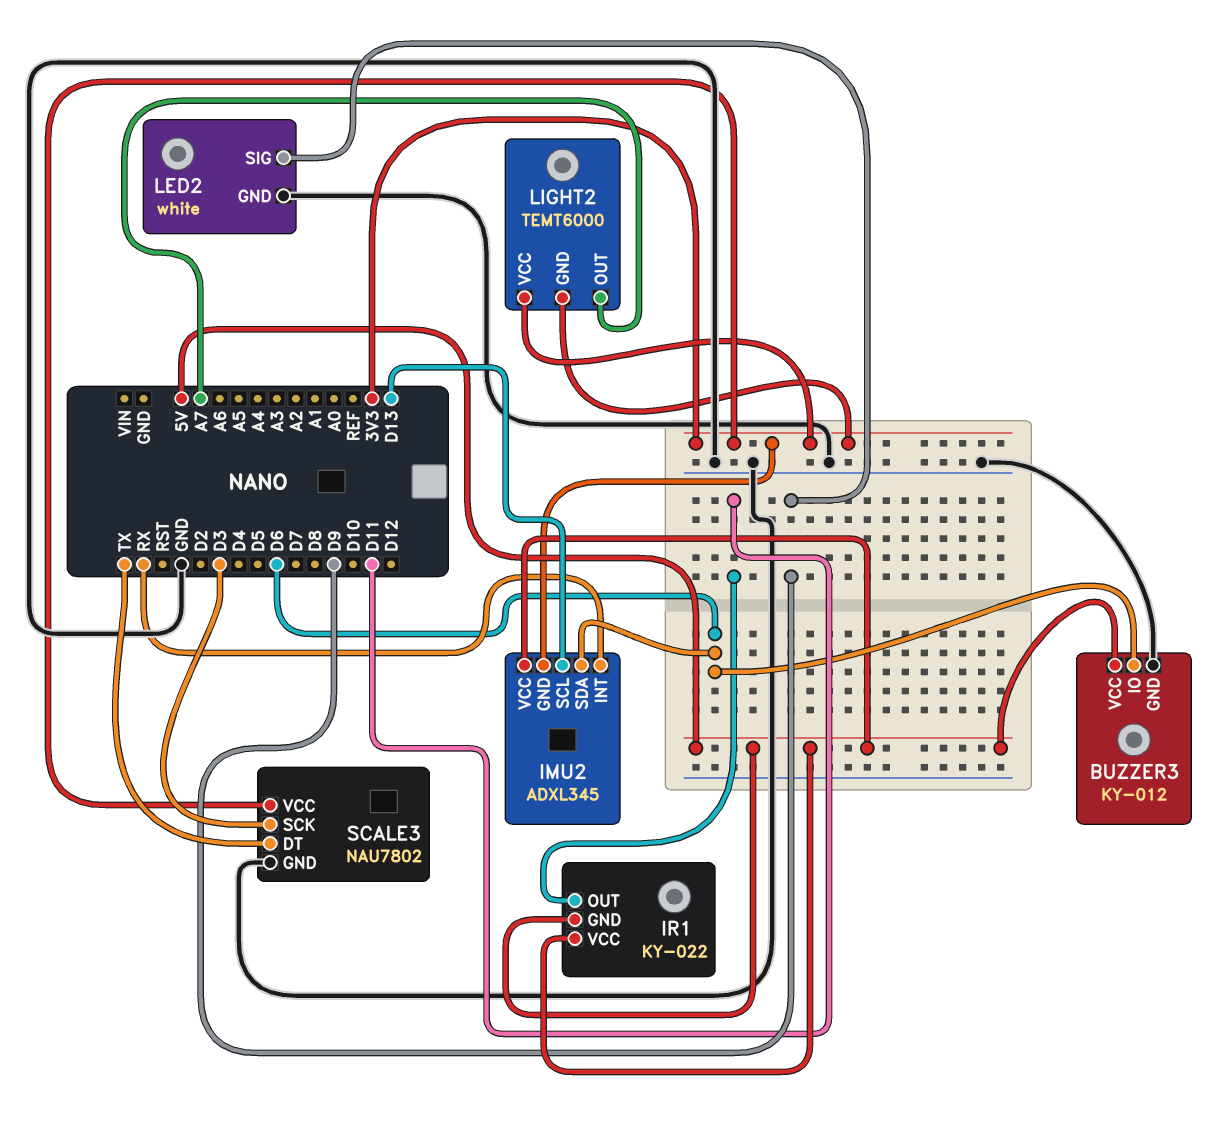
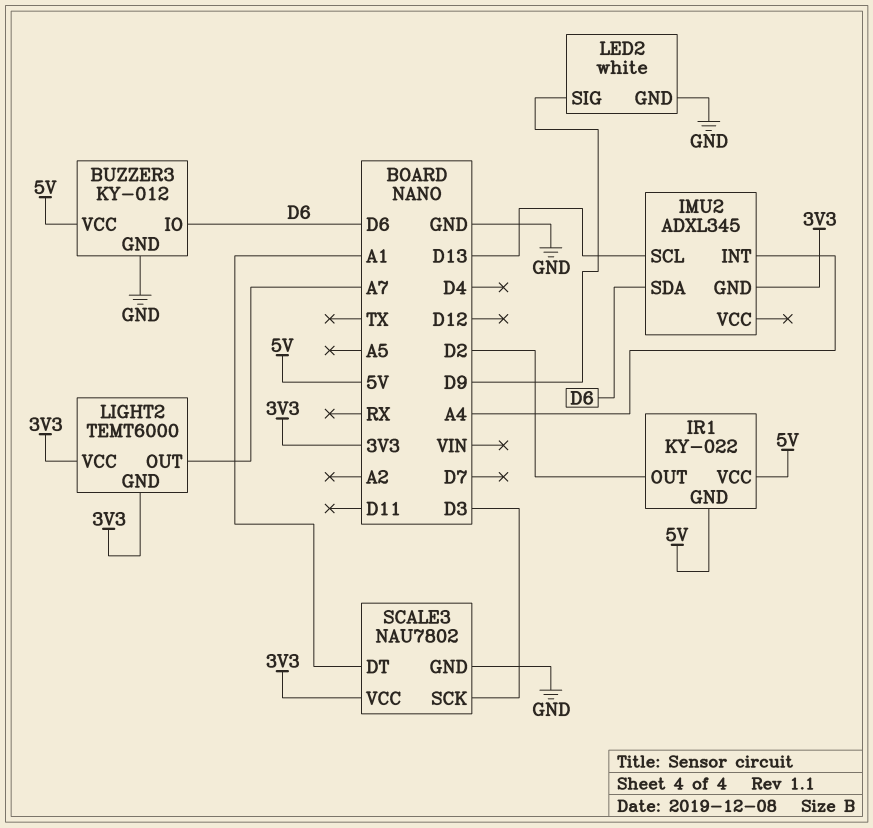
IMU2 pin INT: RX -> A4
IMU2 pin VCC: 5V -> none
IR1 pin OUT: D11 -> D2
SCALE3 pin DT: TX -> A1

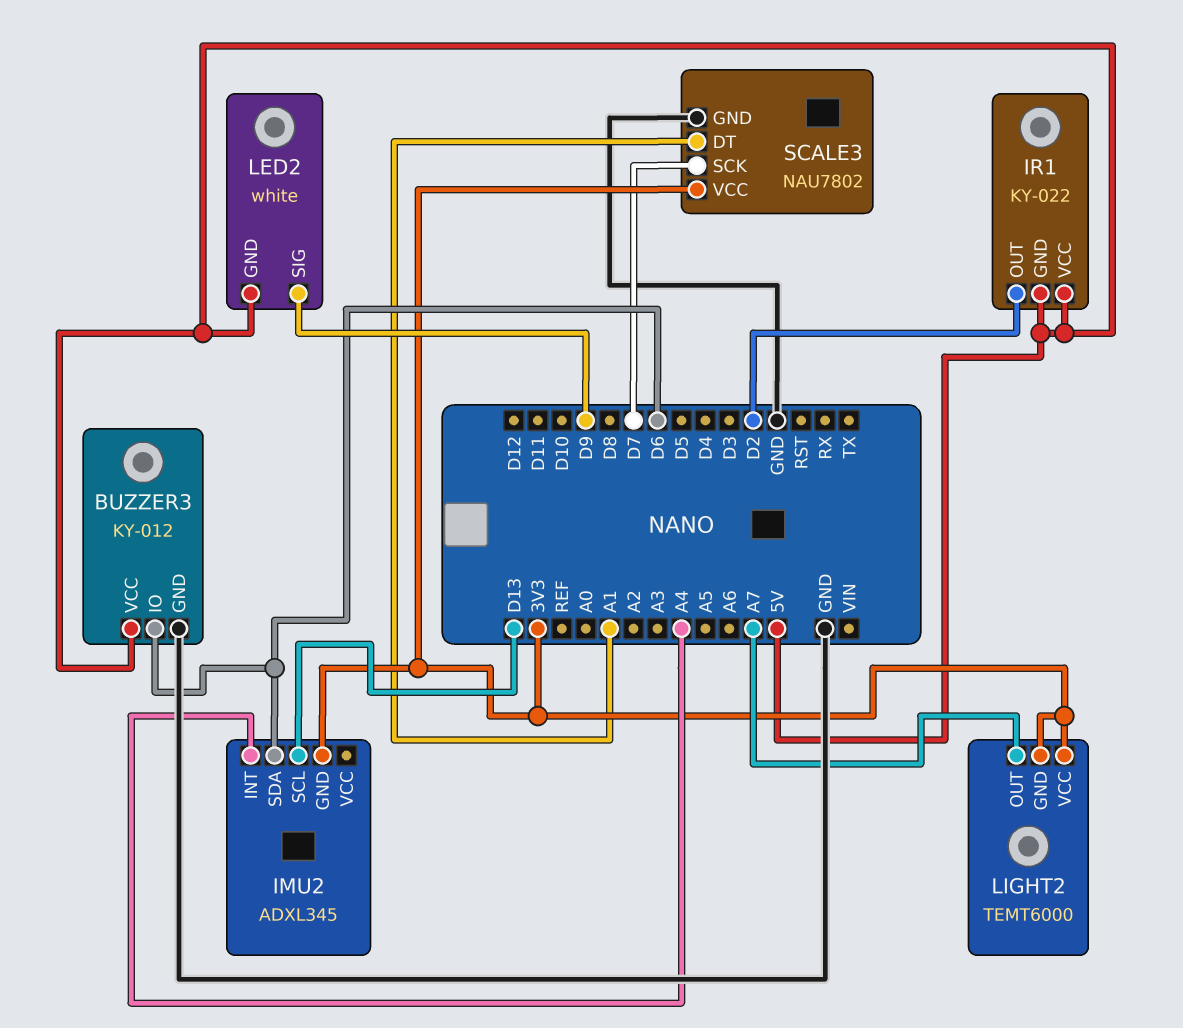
LED2 pin GND: GND -> 5V
SCALE3 pin SCK: D3 -> D7

